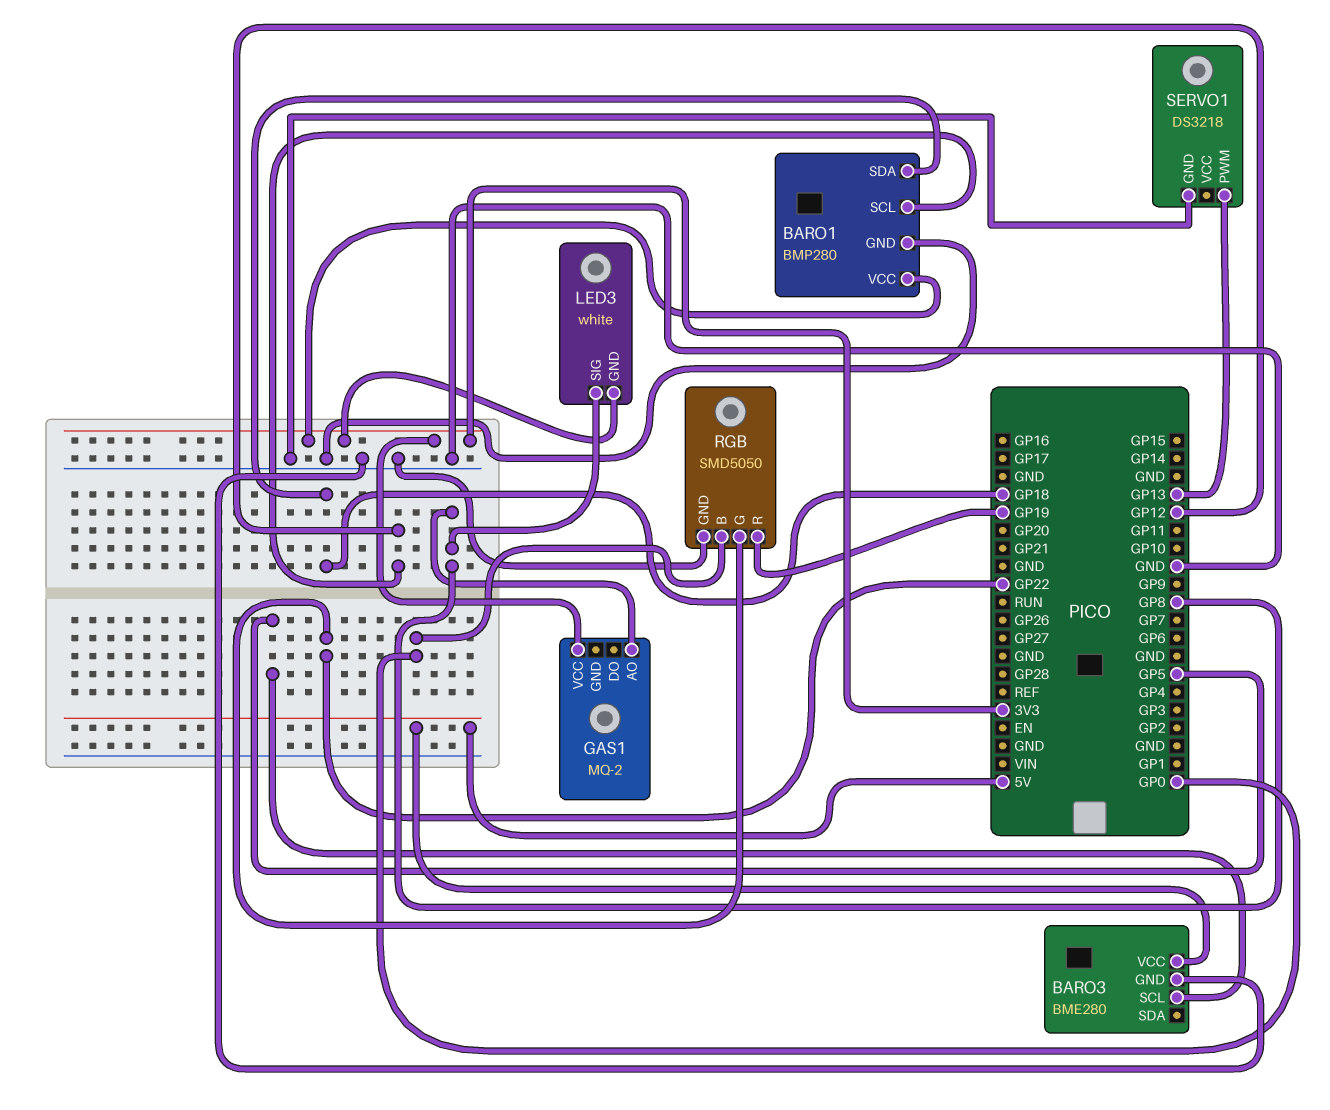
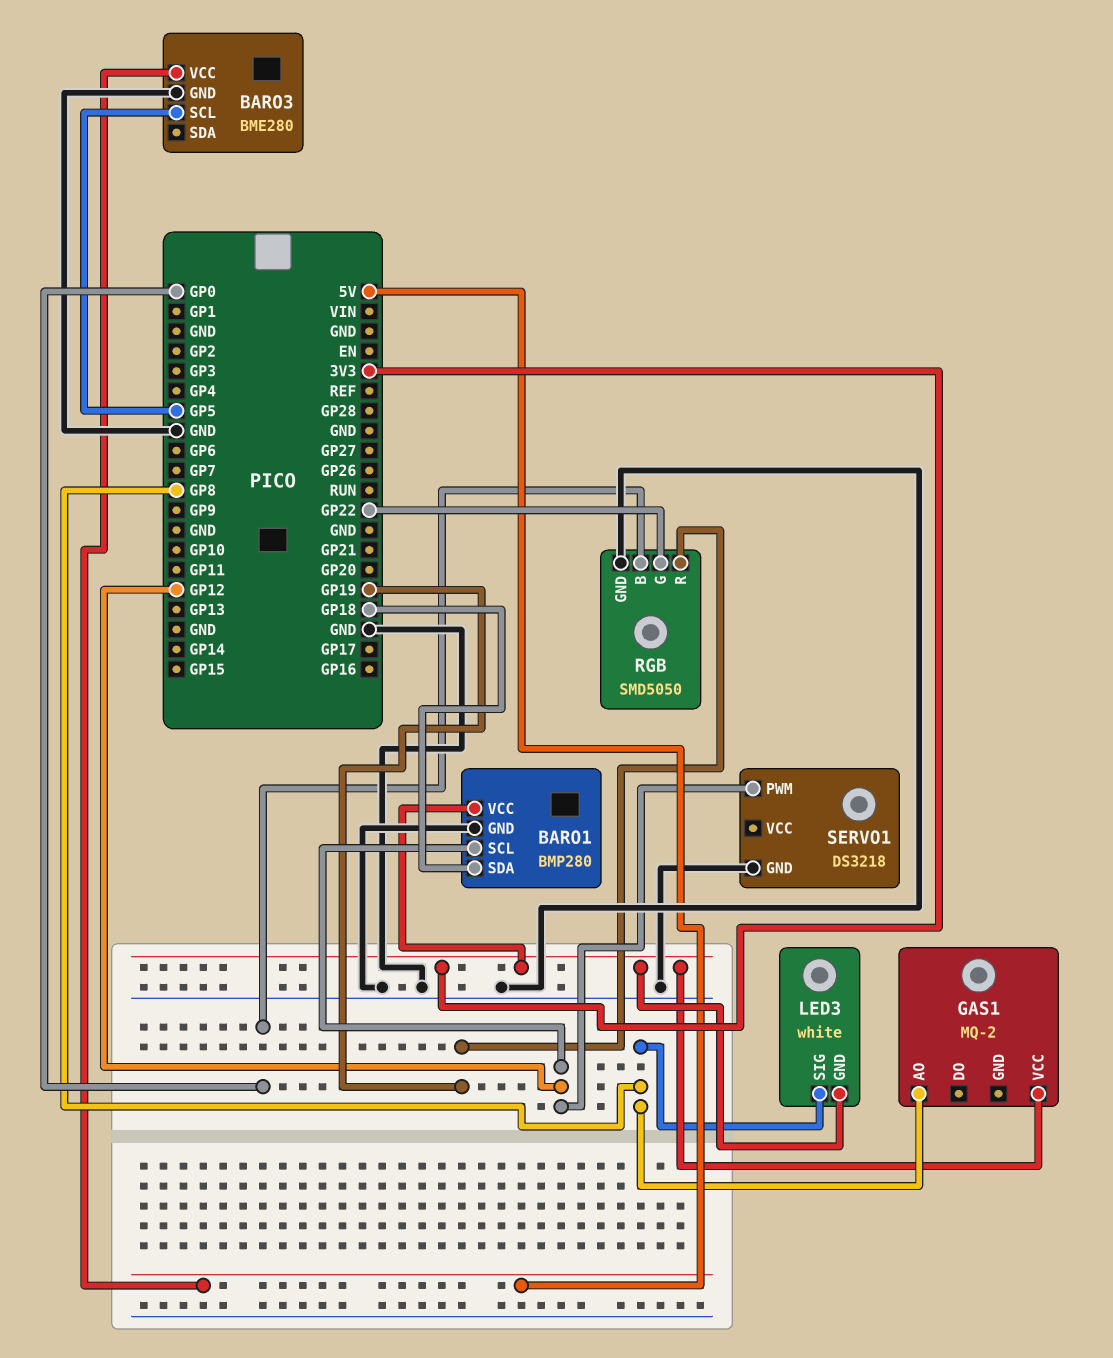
SERVO1 pin PWM: GP13 -> GP12

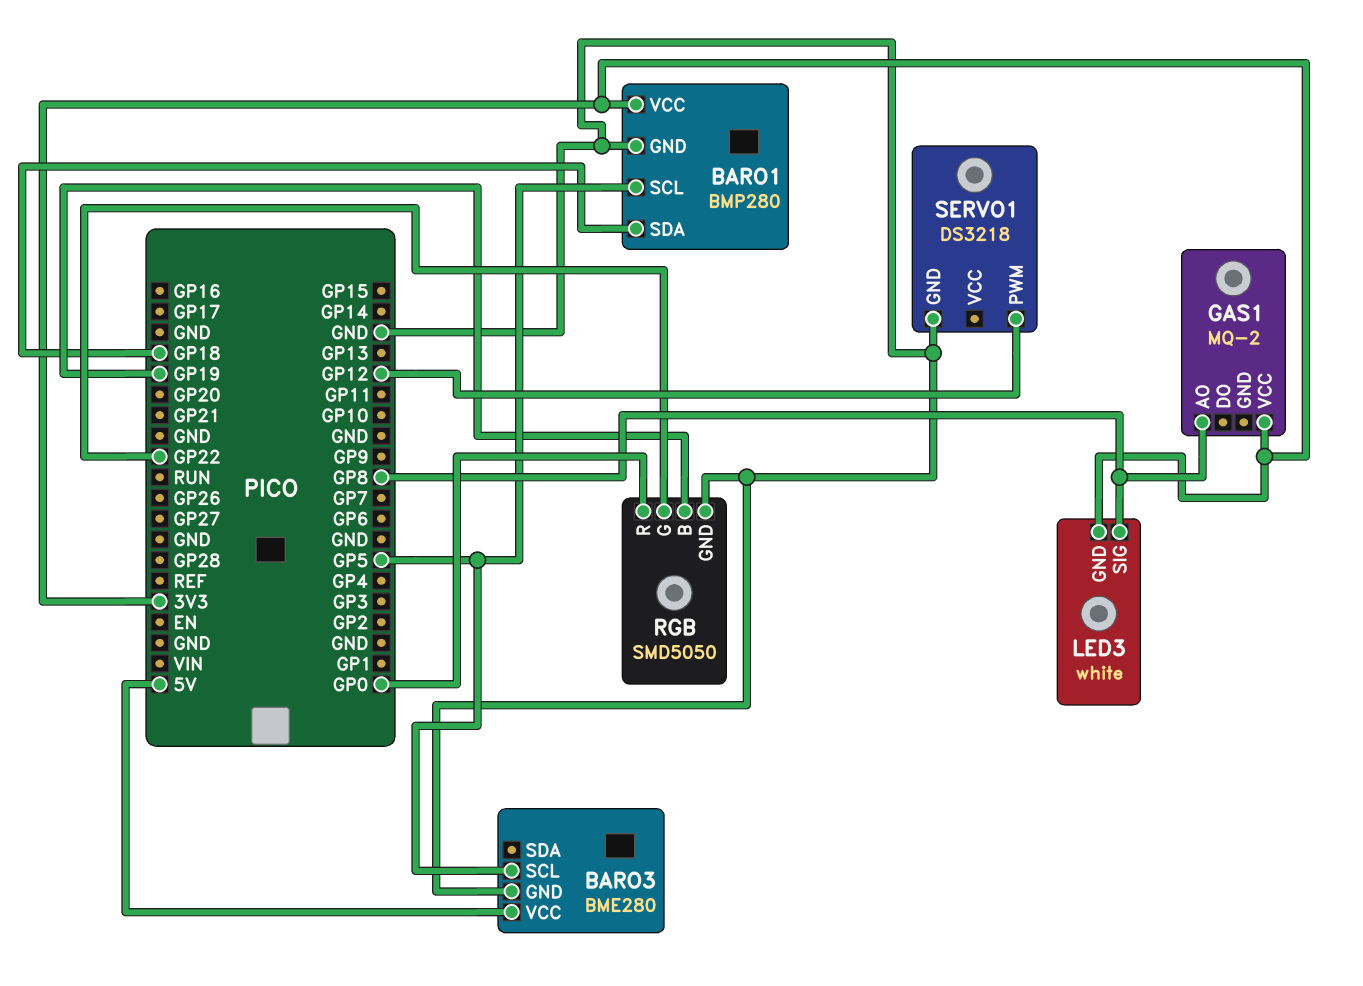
BARO1 pin SCL: GP12 -> GP5
RGB pin B: GP0 -> GP19
RGB pin R: GP19 -> GP0

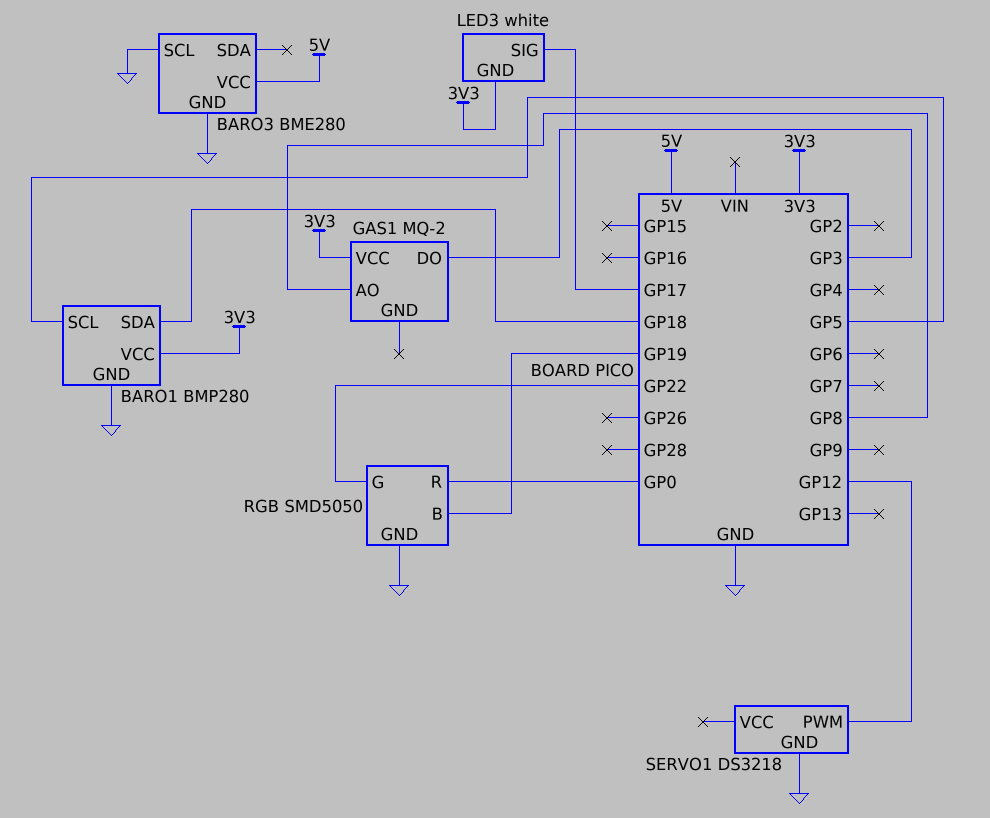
BARO3 pin SCL: GP5 -> GND
GAS1 pin DO: none -> GP3
LED3 pin SIG: GP8 -> GP17

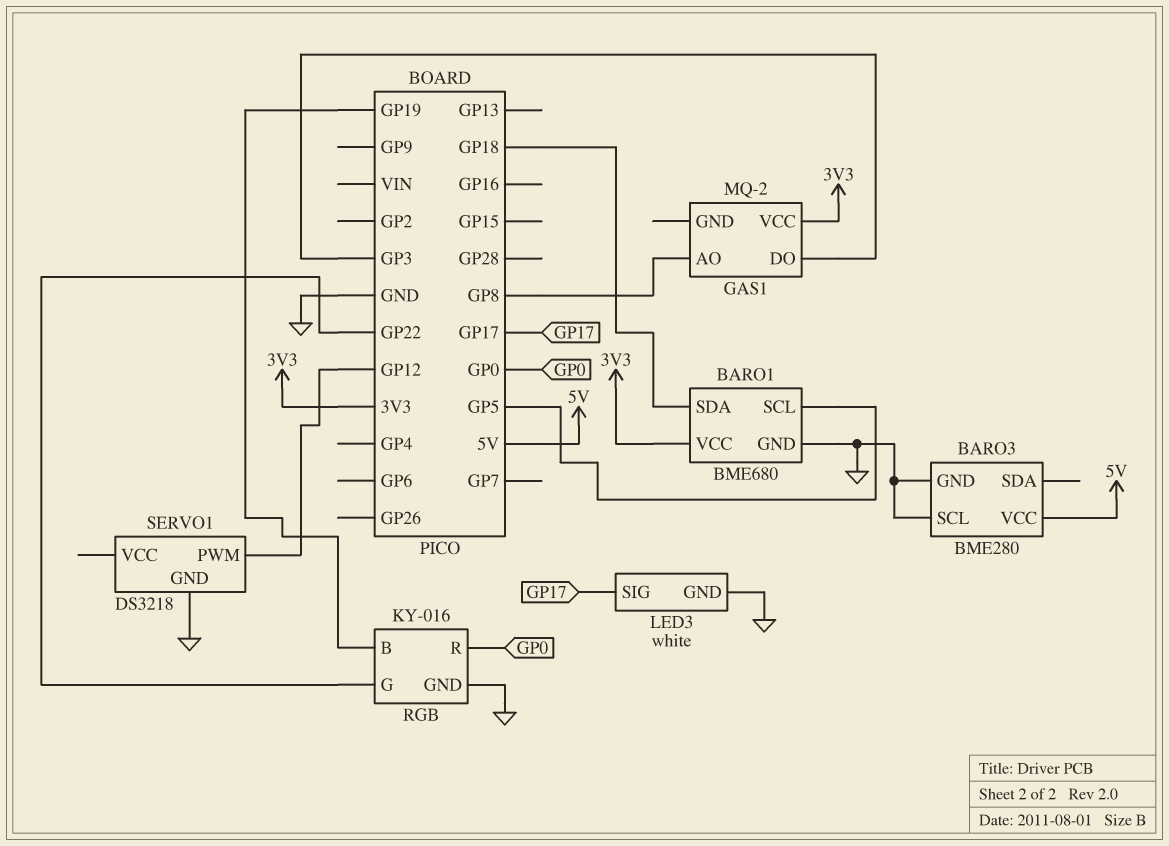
BARO1: BMP280 -> BME680
LED3 pin GND: 3V3 -> GND
RGB: SMD5050 -> KY-016

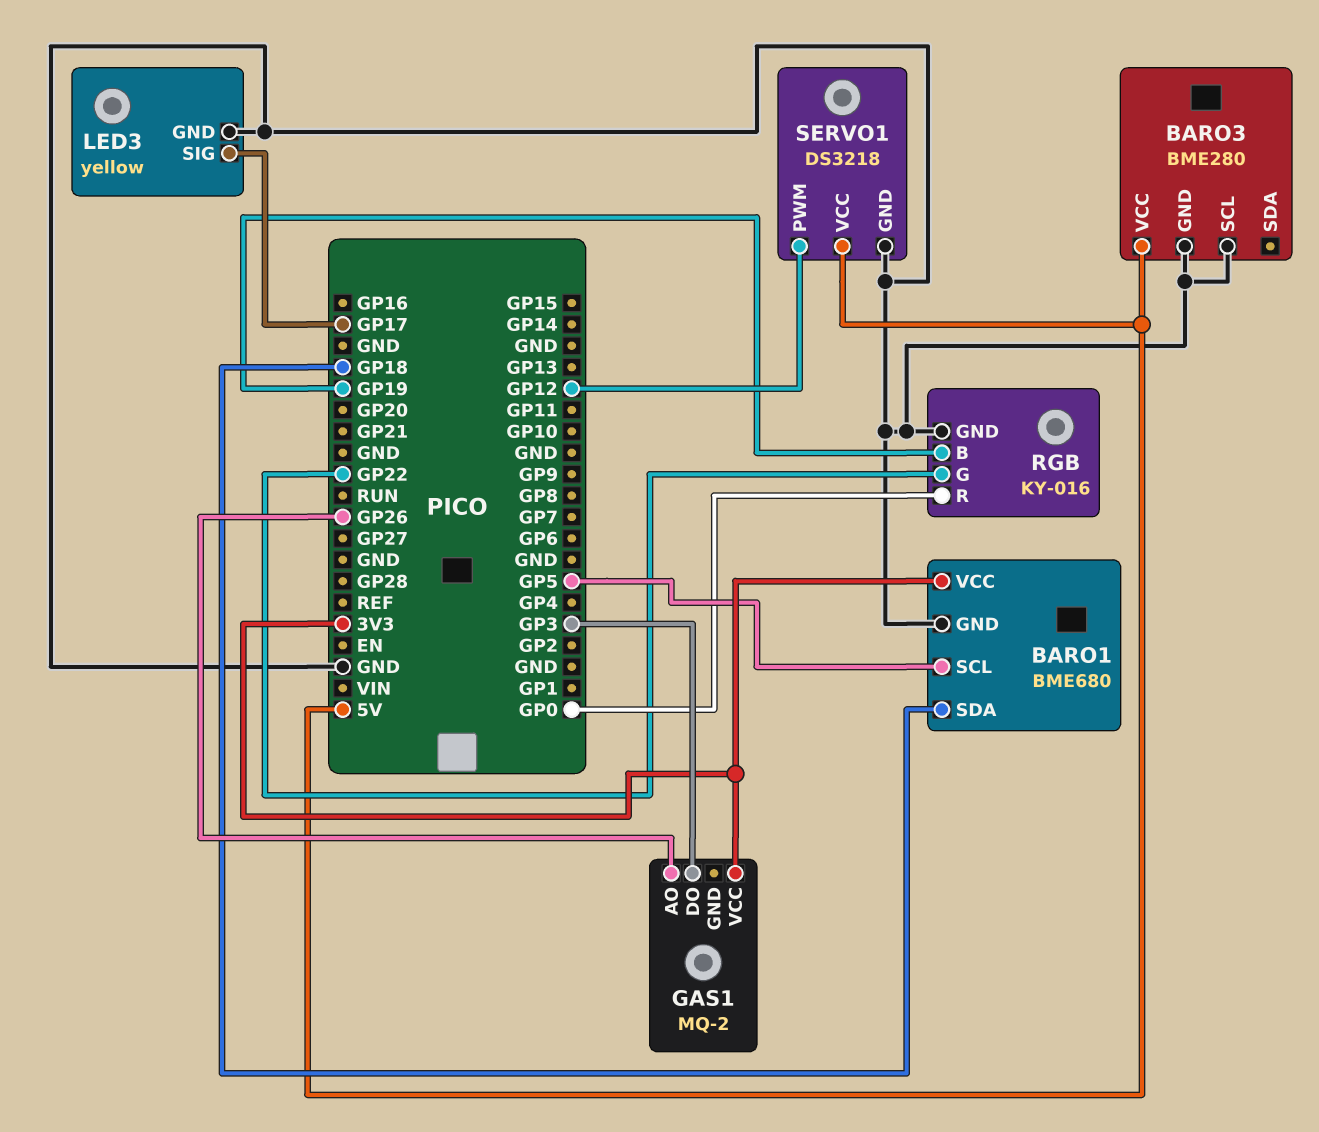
GAS1 pin AO: GP8 -> GP26
LED3: white -> yellow
SERVO1 pin VCC: none -> 5V

